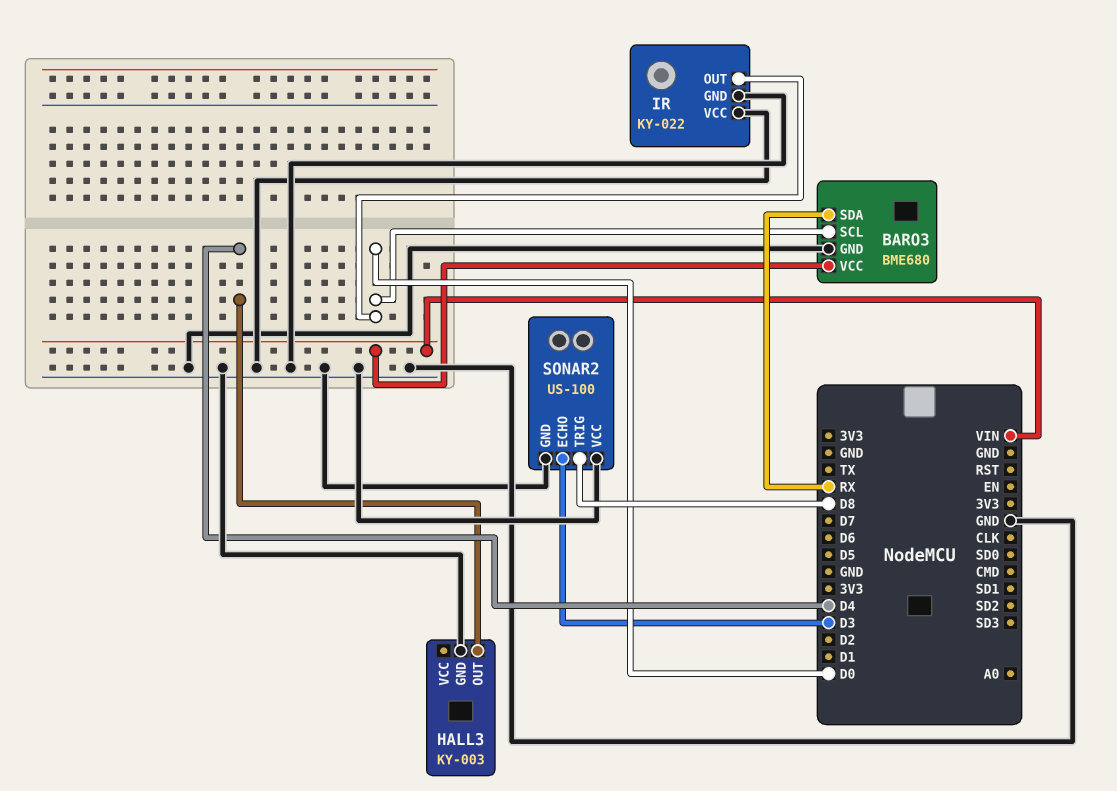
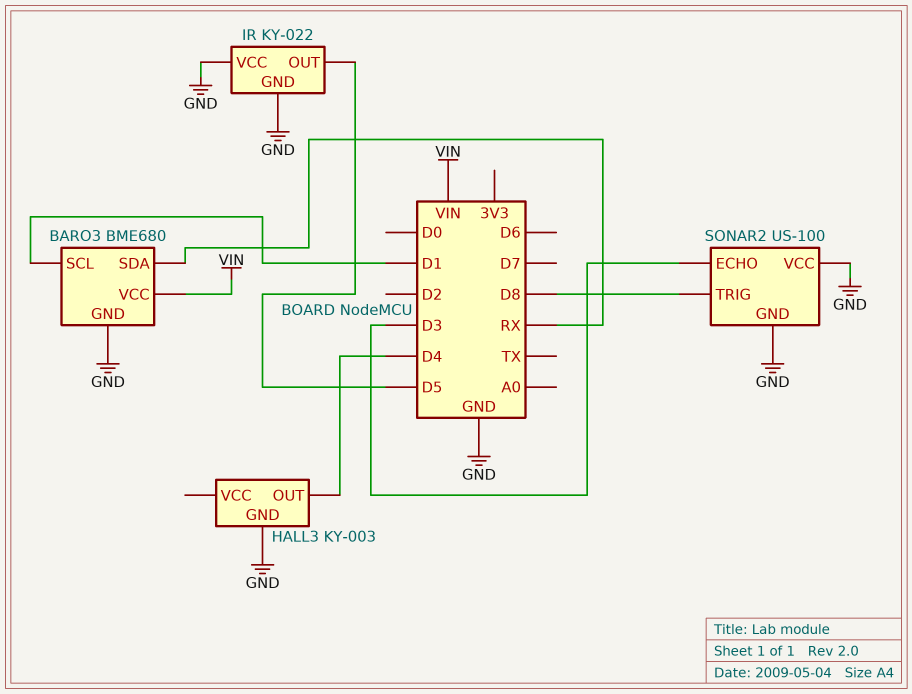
BARO3 pin SCL: D0 -> D1
IR pin OUT: D0 -> D5

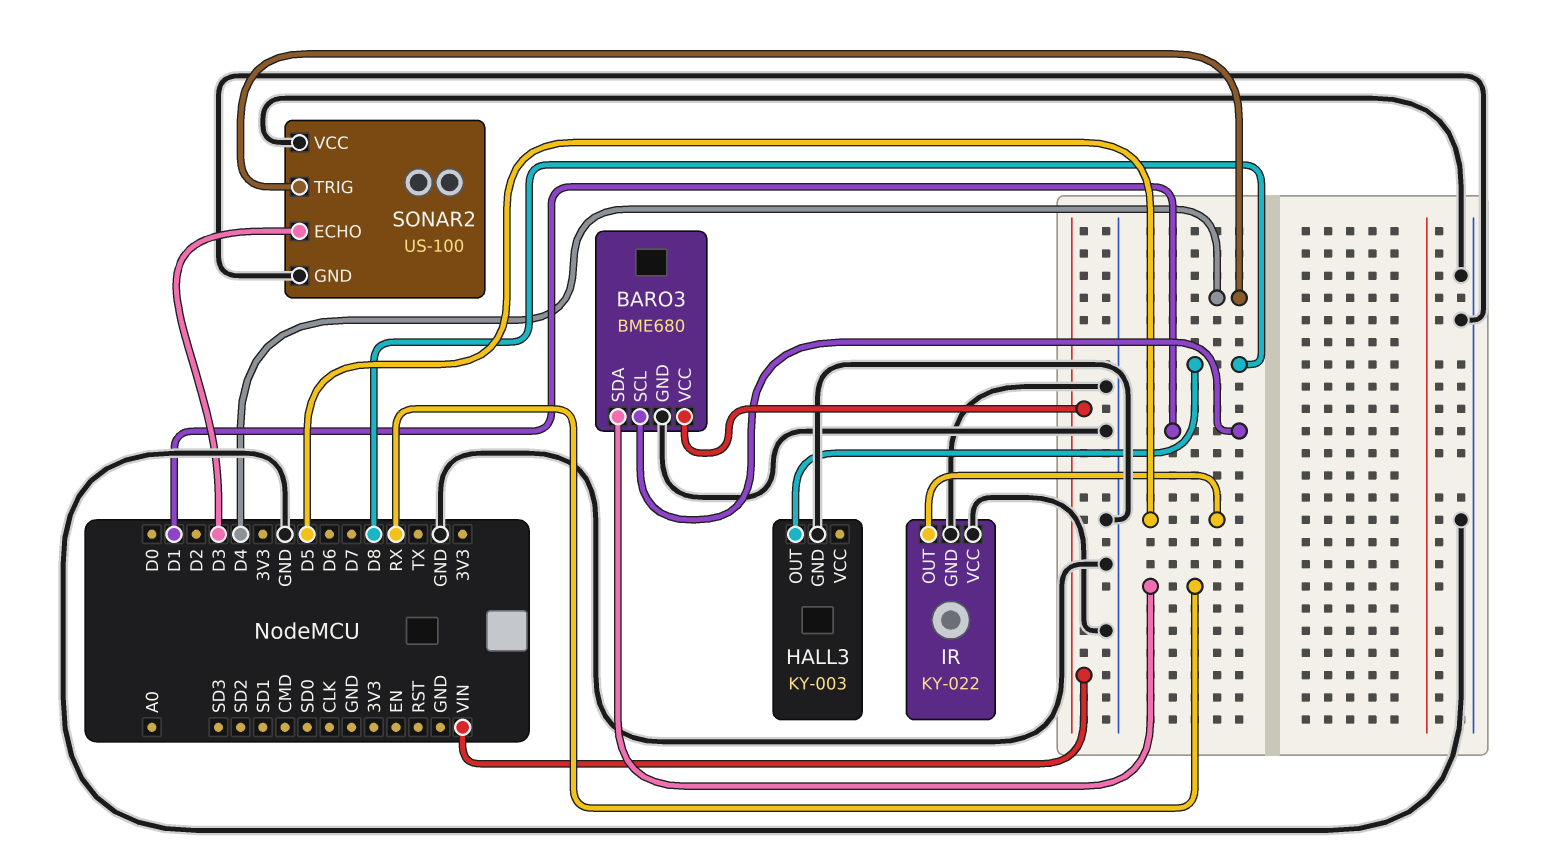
HALL3 pin OUT: D4 -> D8
SONAR2 pin TRIG: D8 -> D4

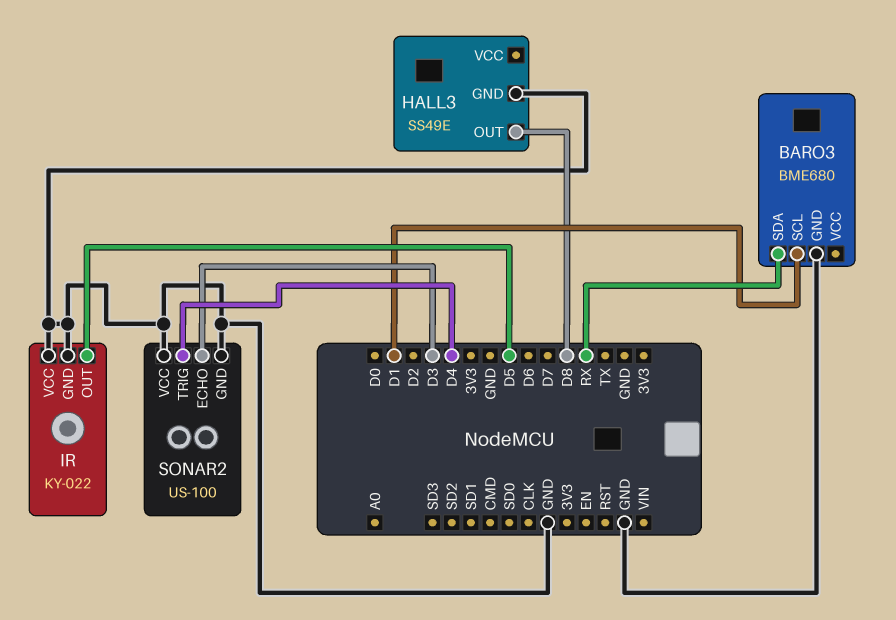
BARO3 pin VCC: VIN -> none
HALL3: KY-003 -> SS49E

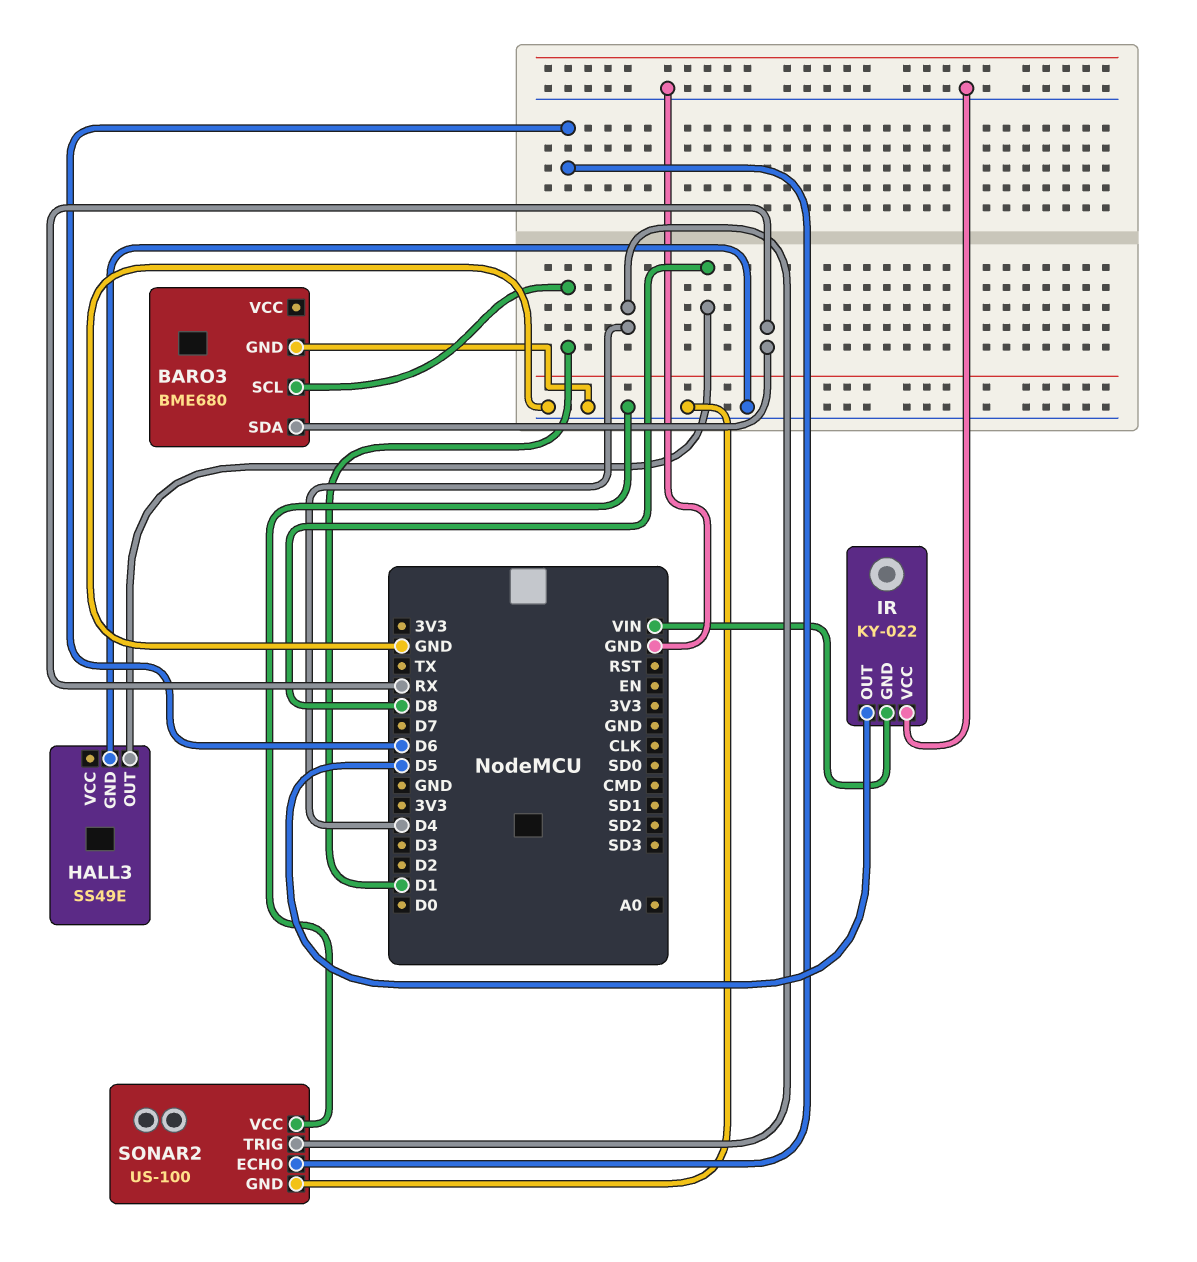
IR pin GND: GND -> VIN
SONAR2 pin ECHO: D3 -> D6

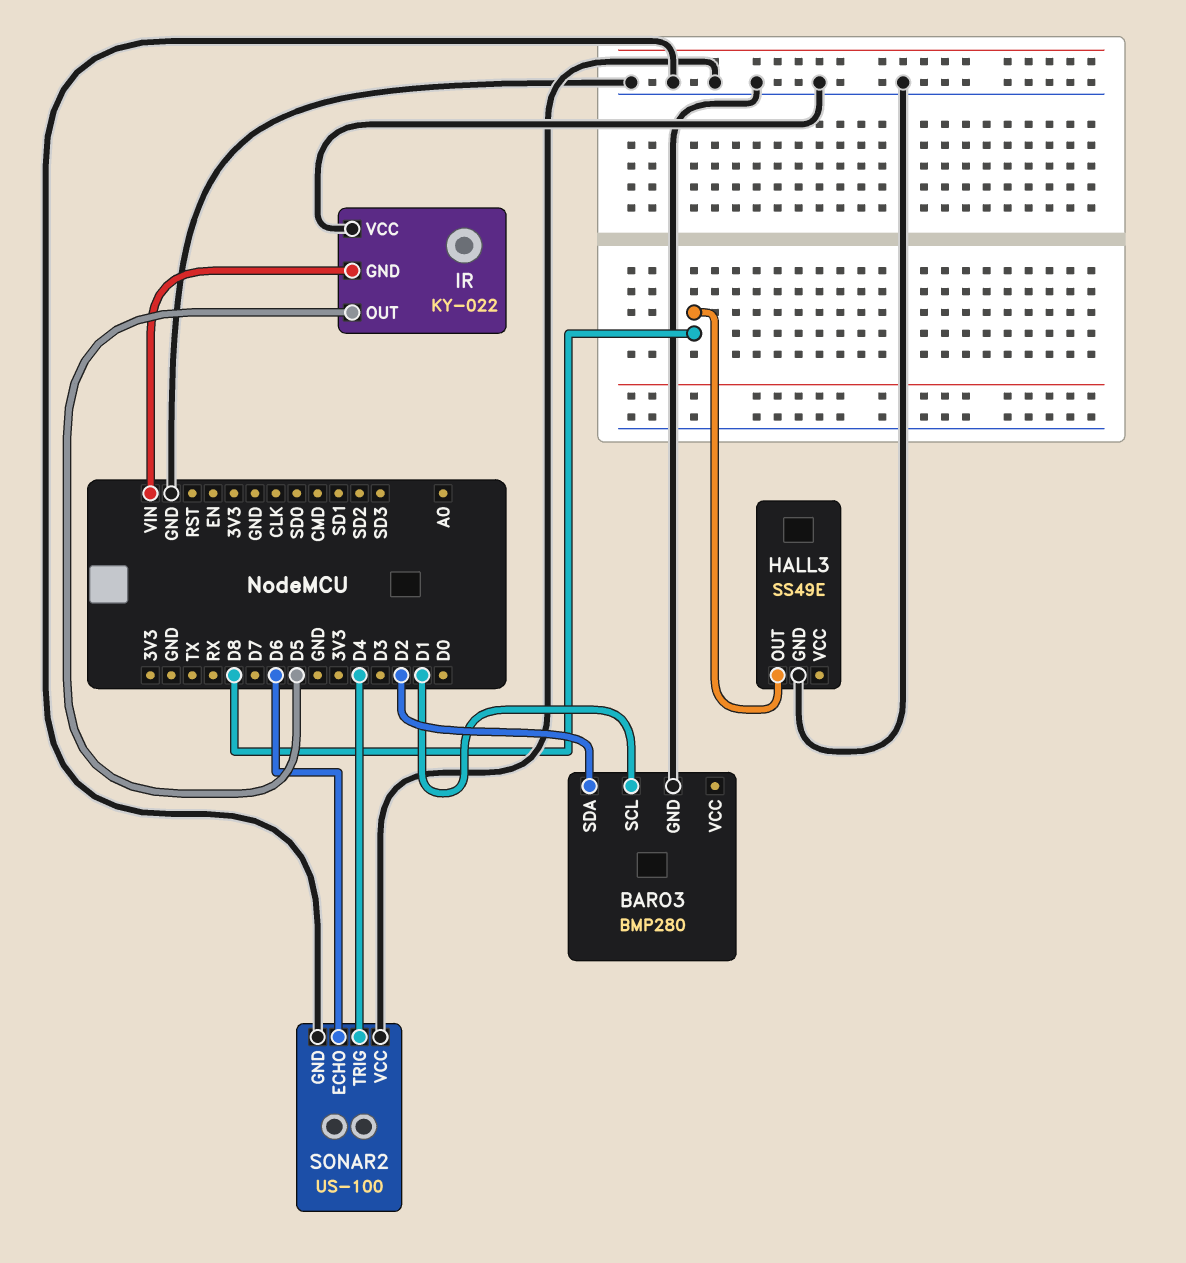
BARO3: BME680 -> BMP280
BARO3 pin SDA: RX -> D2

